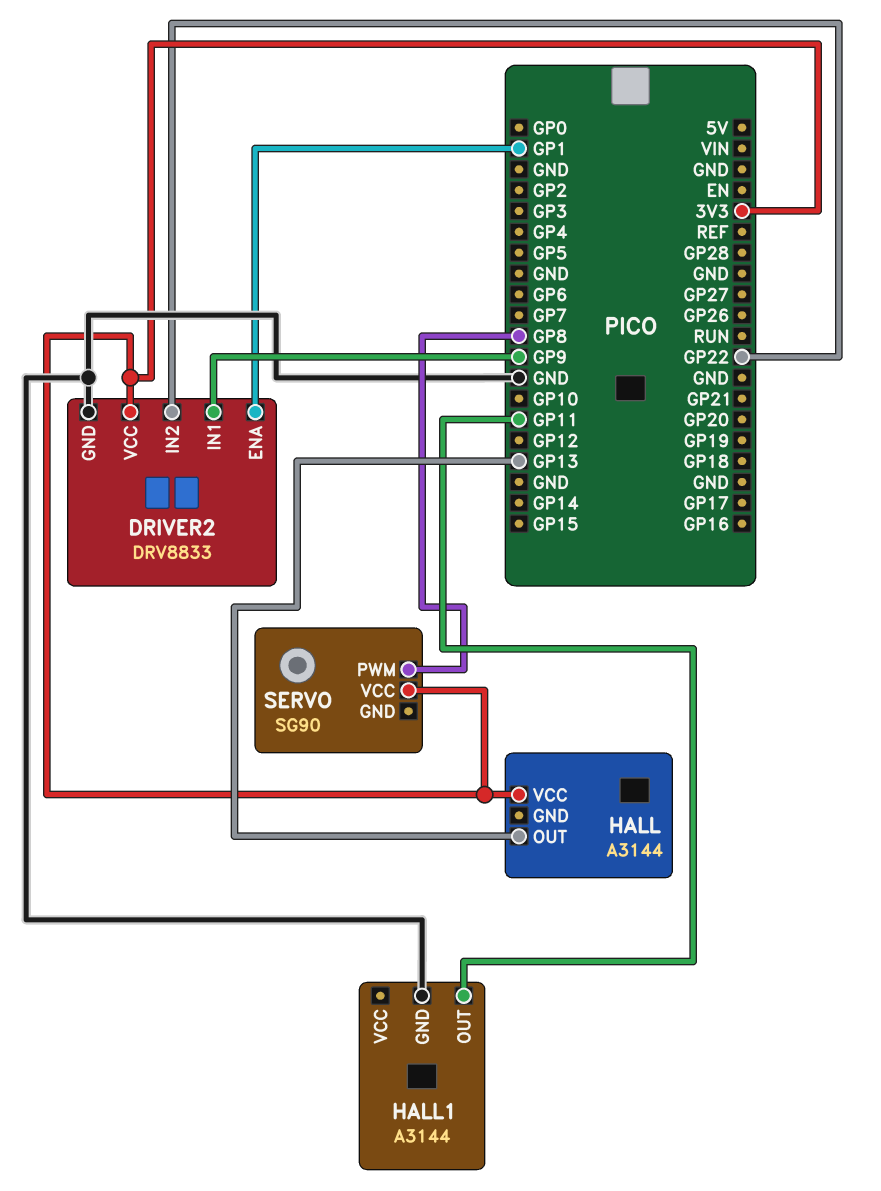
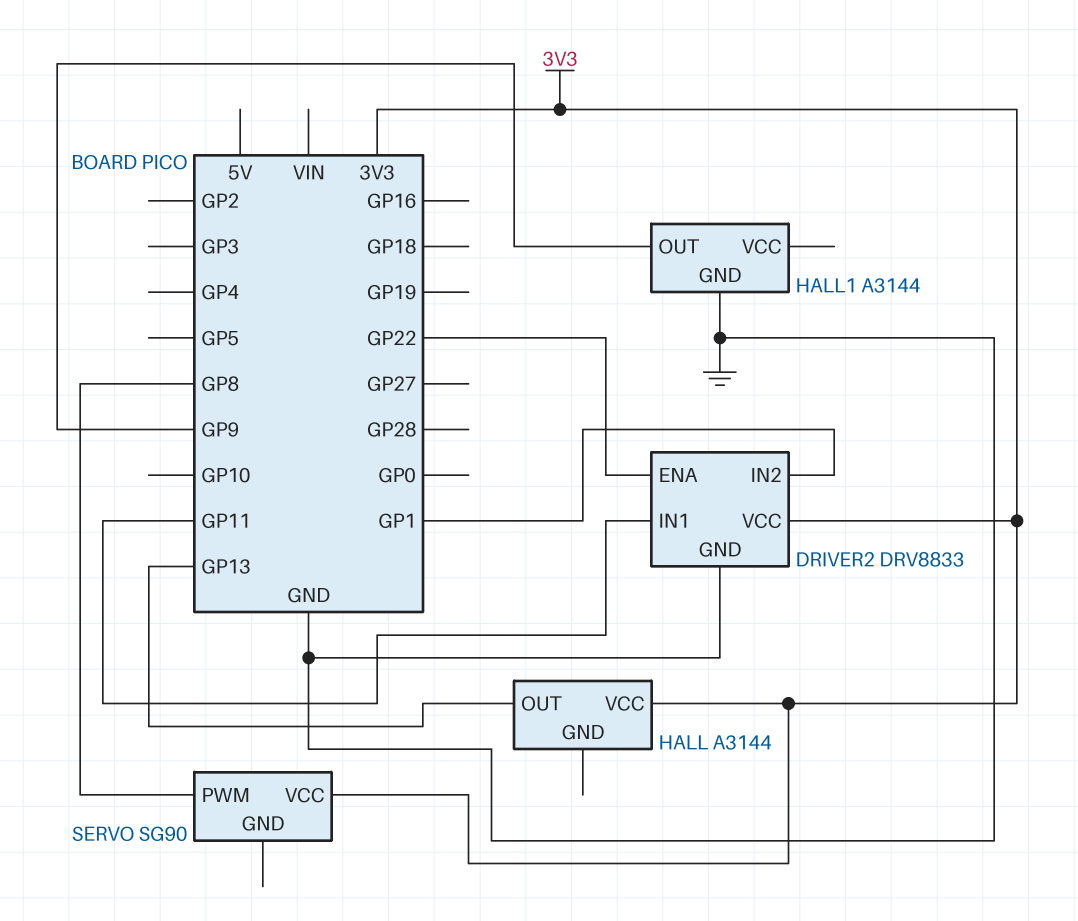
DRIVER2 pin ENA: GP1 -> GP22
DRIVER2 pin IN1: GP9 -> GP11
DRIVER2 pin IN2: GP22 -> GP1
HALL1 pin OUT: GP11 -> GP9

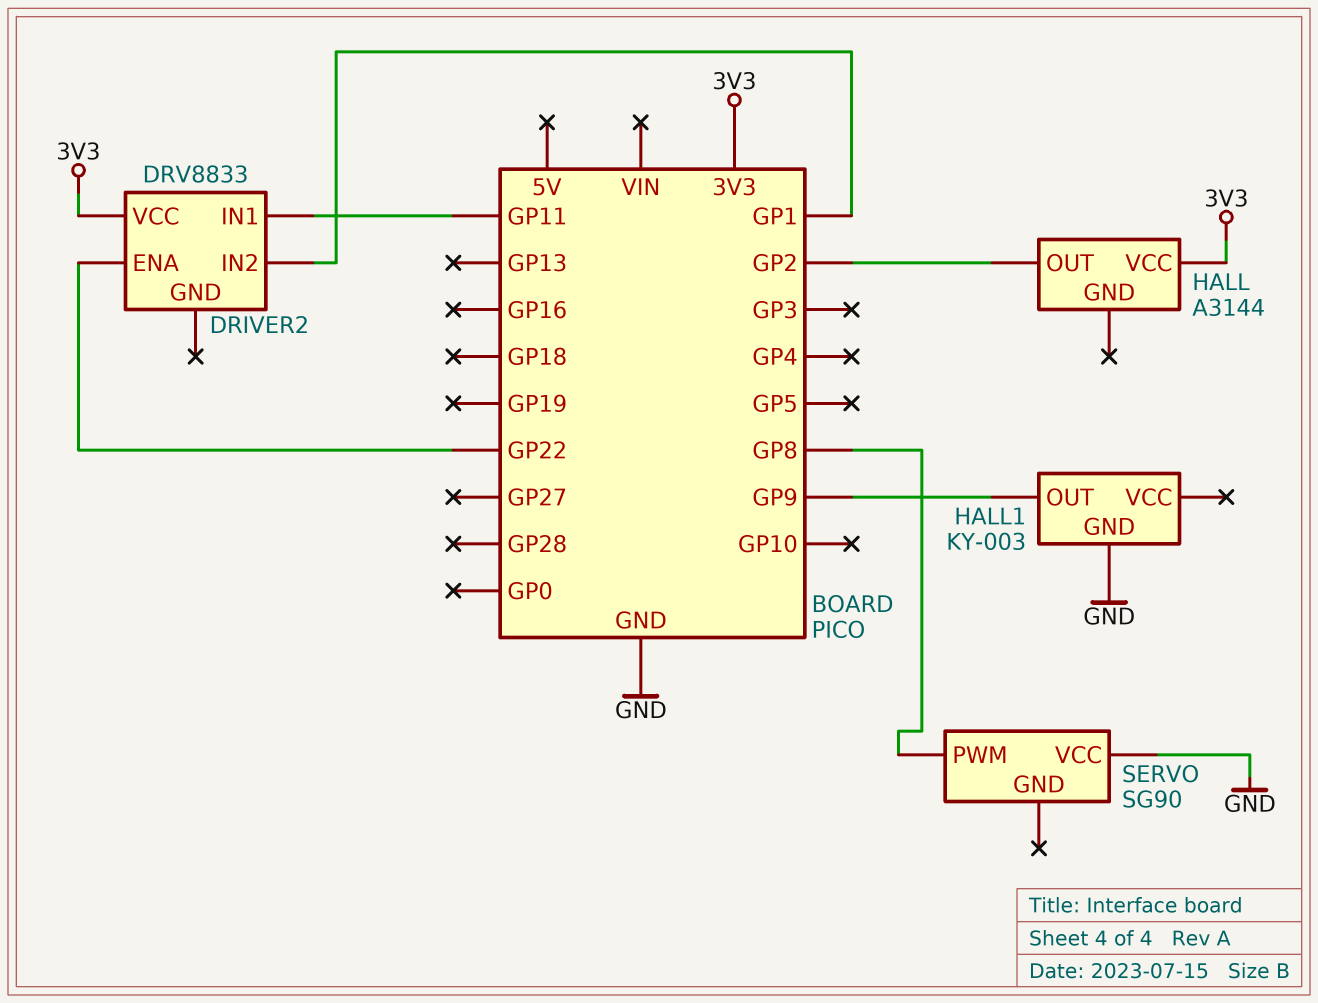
DRIVER2 pin GND: GND -> none
HALL pin OUT: GP13 -> GP2
HALL1: A3144 -> KY-003
SERVO pin VCC: 3V3 -> GND

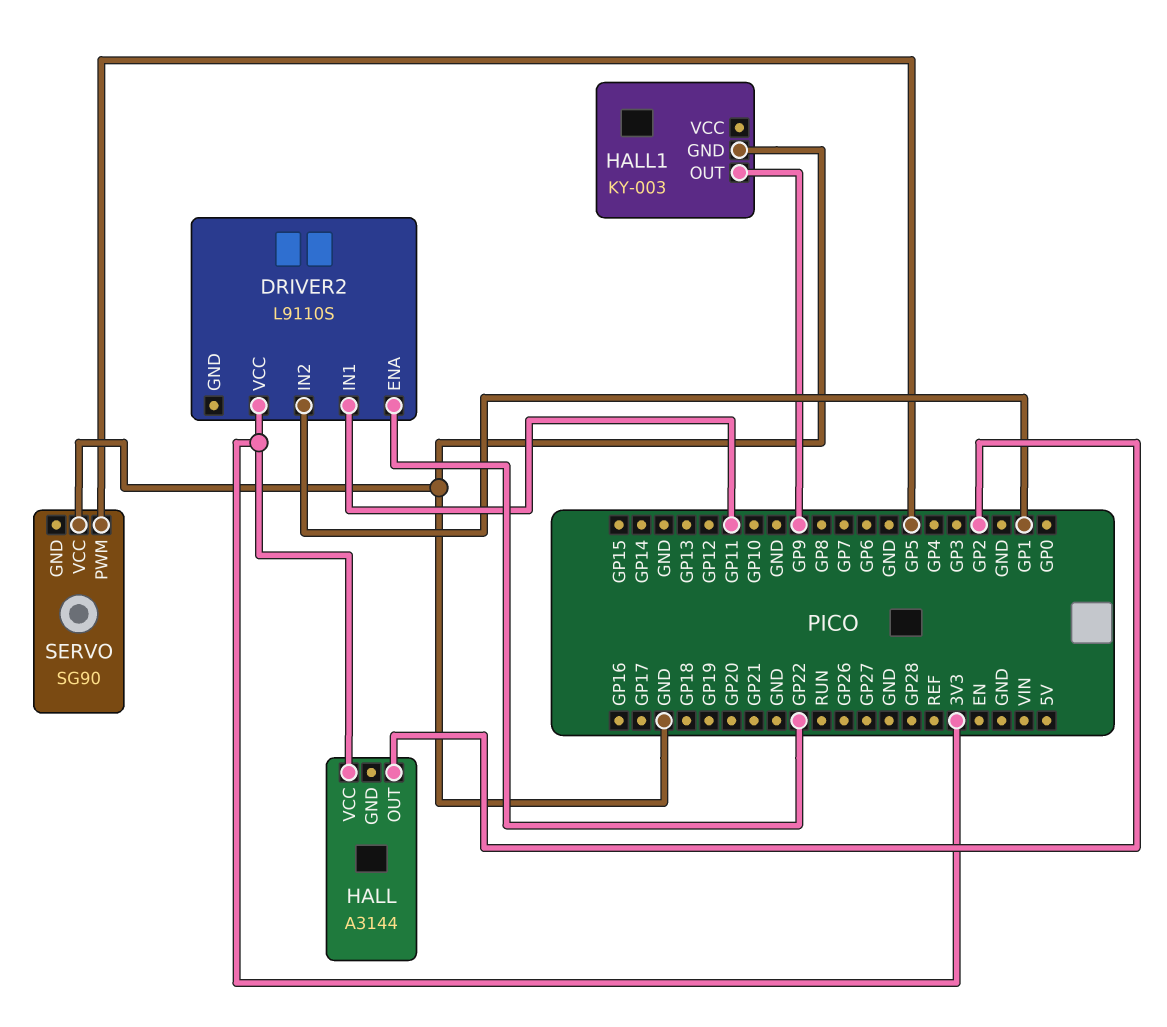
DRIVER2: DRV8833 -> L9110S
SERVO pin PWM: GP8 -> GP5

